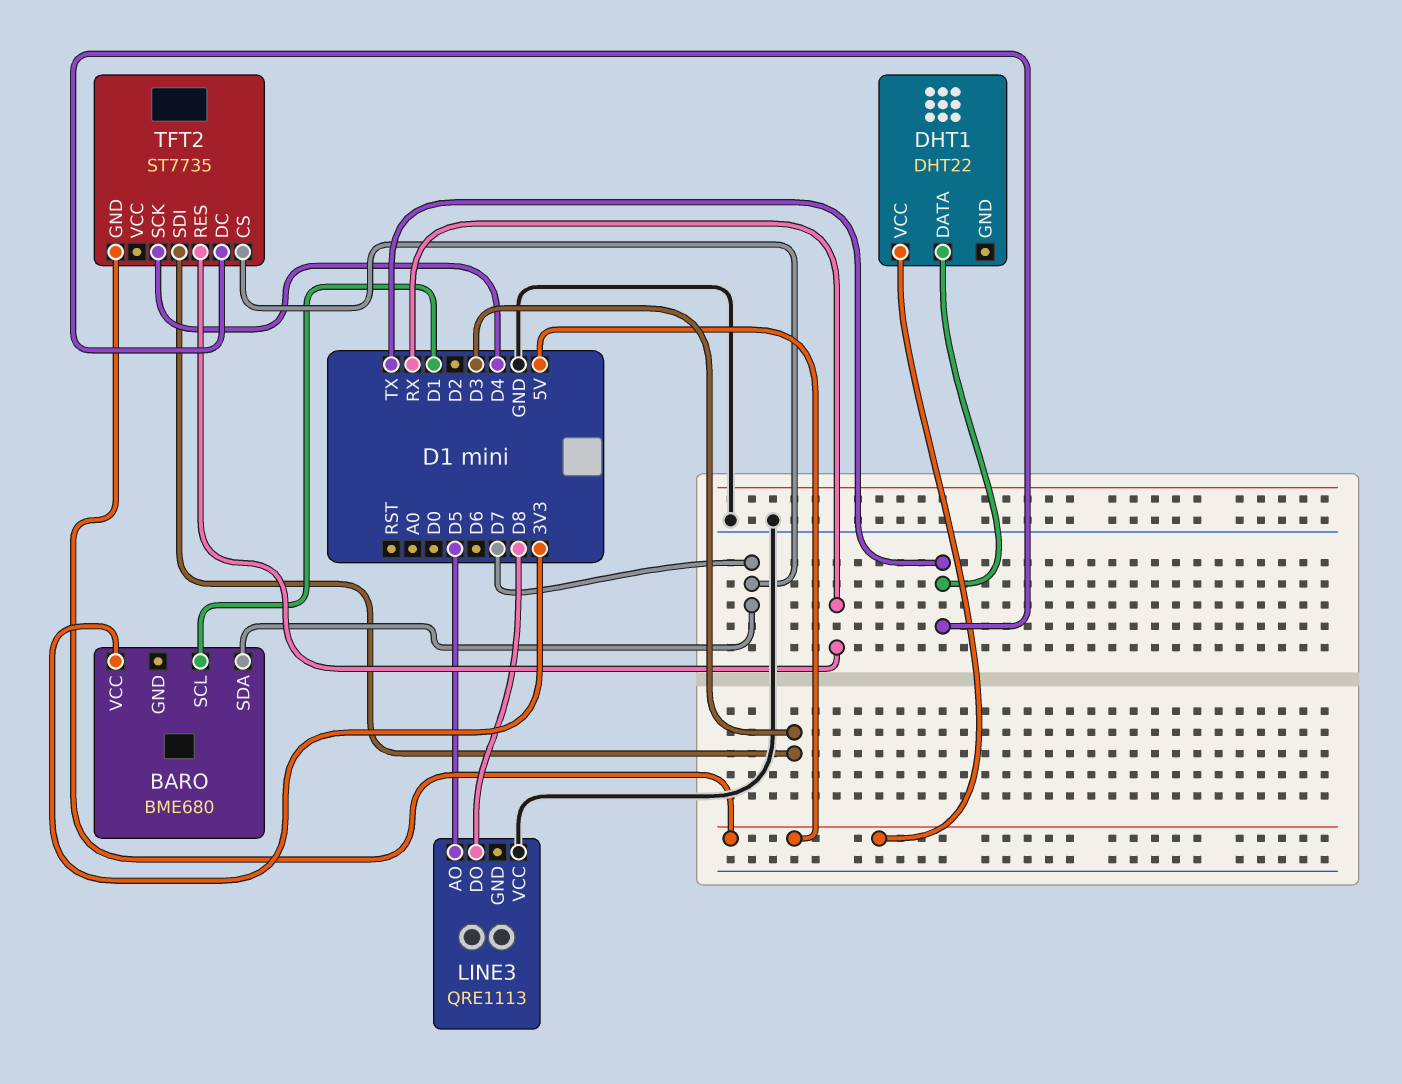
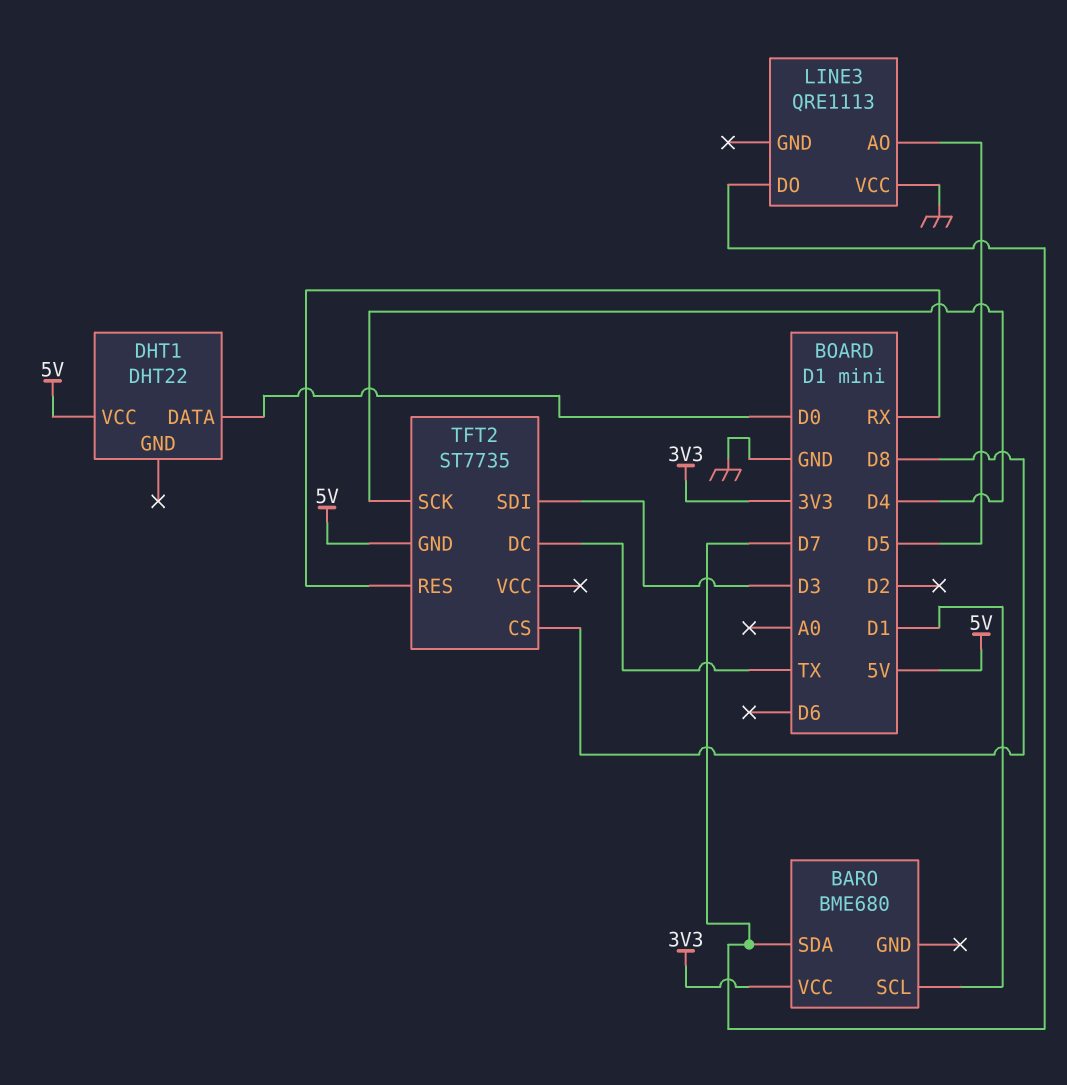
DHT1 pin DATA: TX -> D0
LINE3 pin DO: D8 -> D7
TFT2 pin CS: D7 -> D8

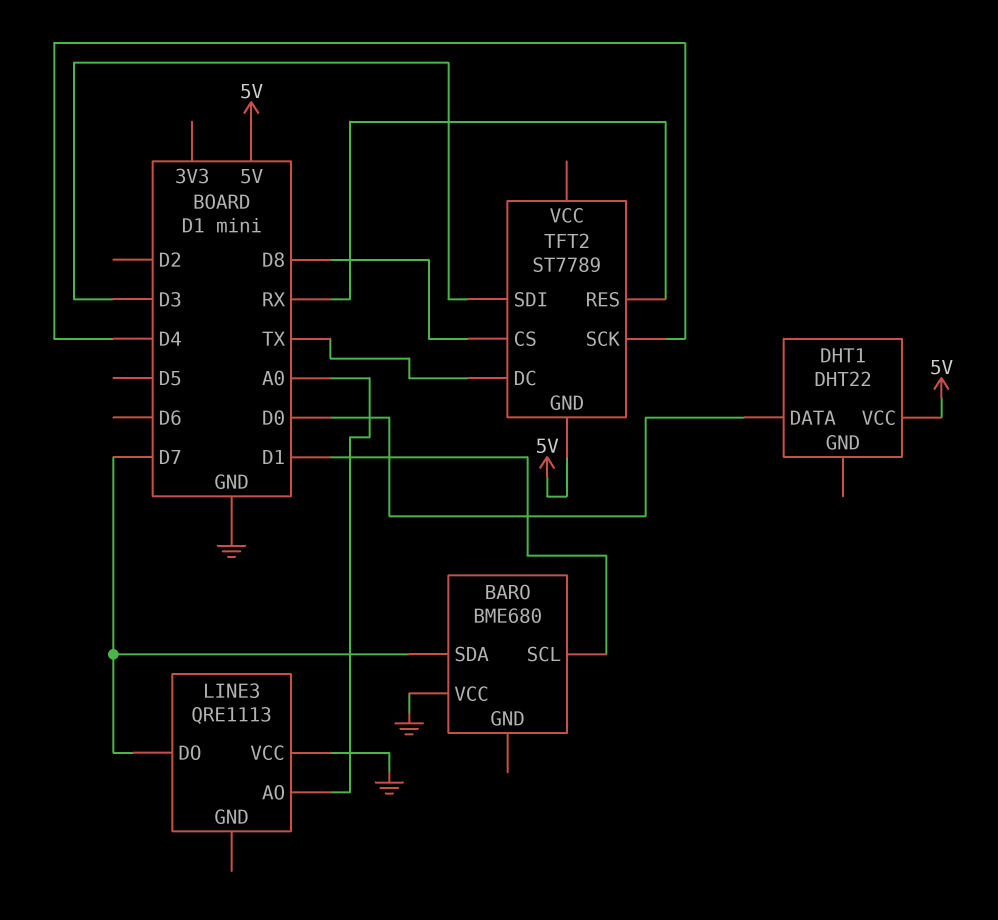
BARO pin VCC: 3V3 -> GND
LINE3 pin AO: D5 -> A0
TFT2: ST7735 -> ST7789

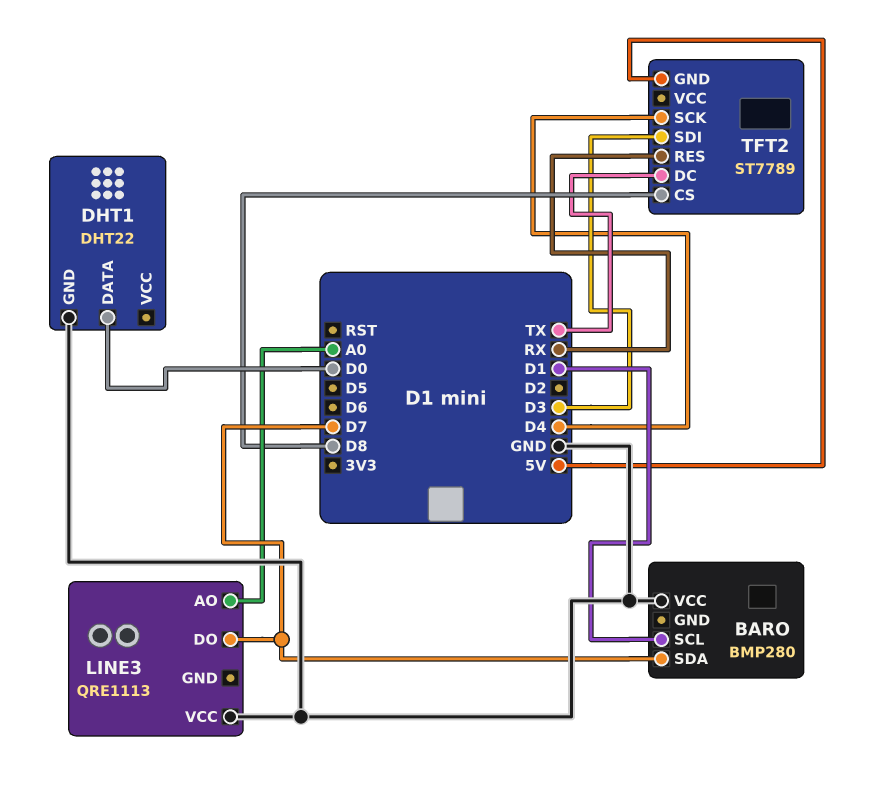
BARO: BME680 -> BMP280
DHT1 pin GND: none -> GND
DHT1 pin VCC: 5V -> none

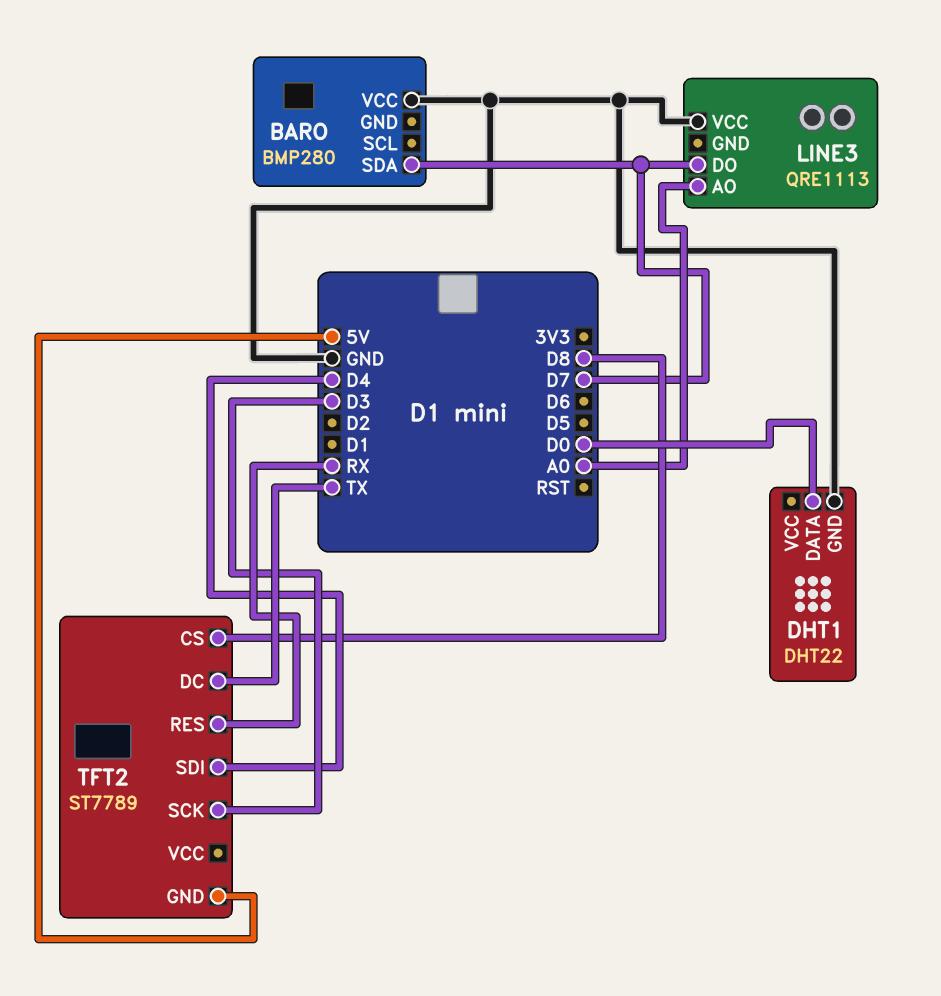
BARO pin SCL: D1 -> none
TFT2 pin SCK: D4 -> D3
TFT2 pin SDI: D3 -> D4

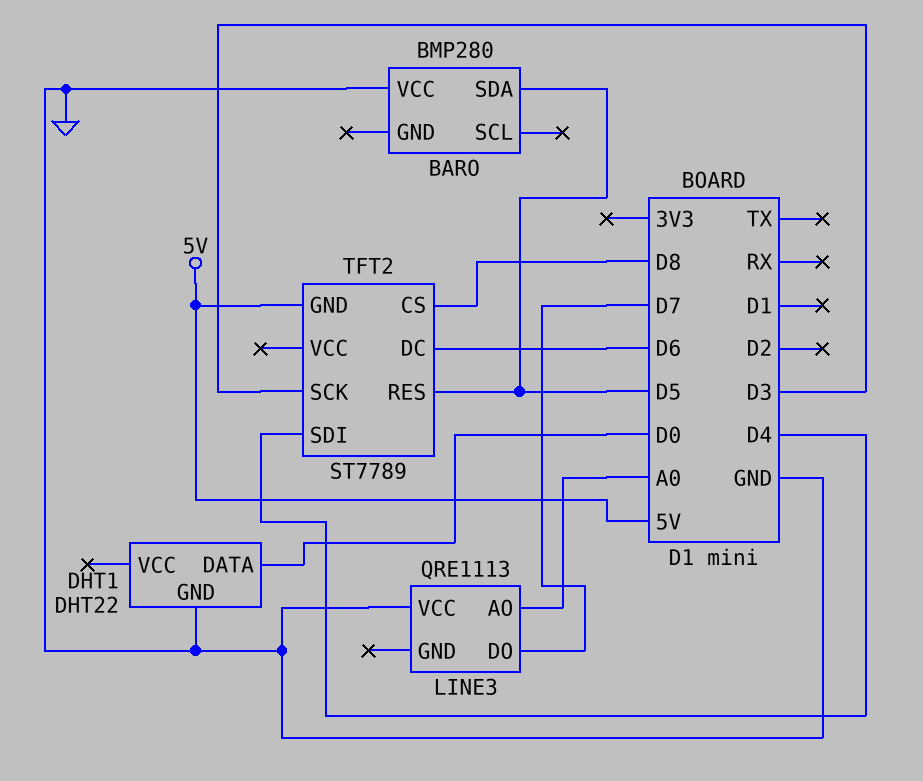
BARO pin SDA: D7 -> D5
TFT2 pin DC: TX -> D6
TFT2 pin RES: RX -> D5

